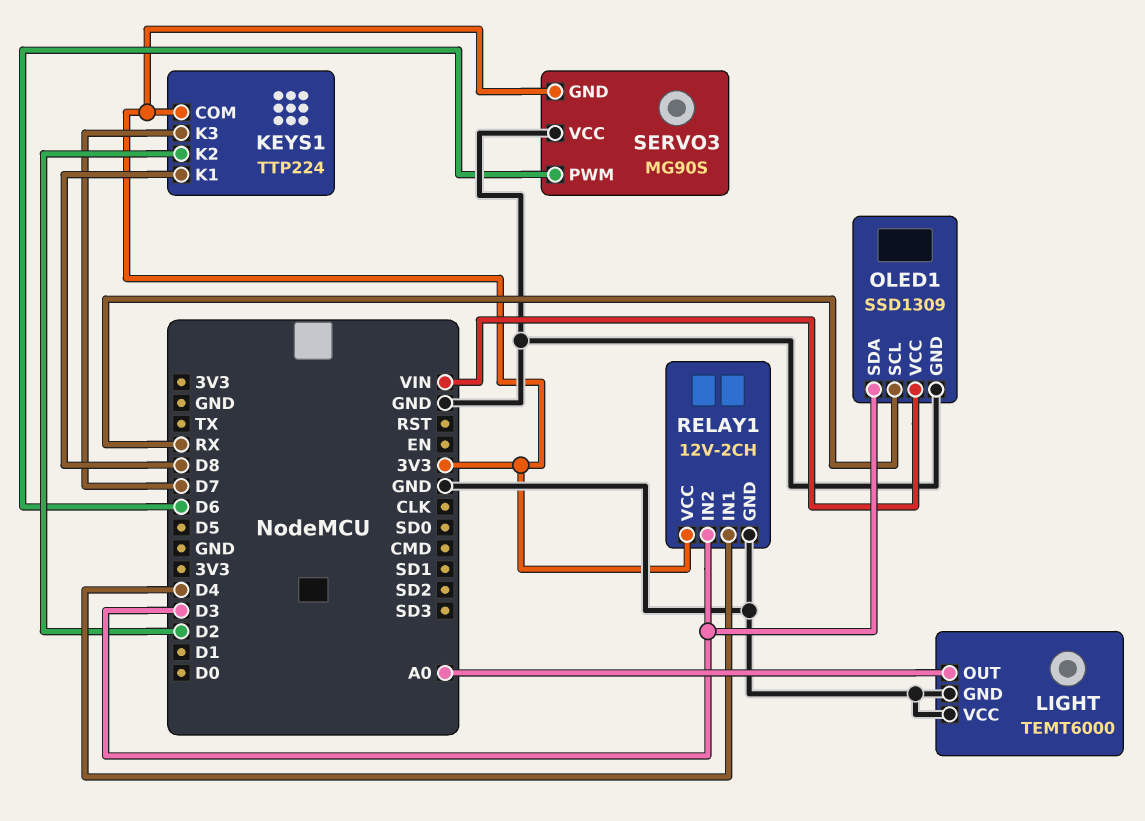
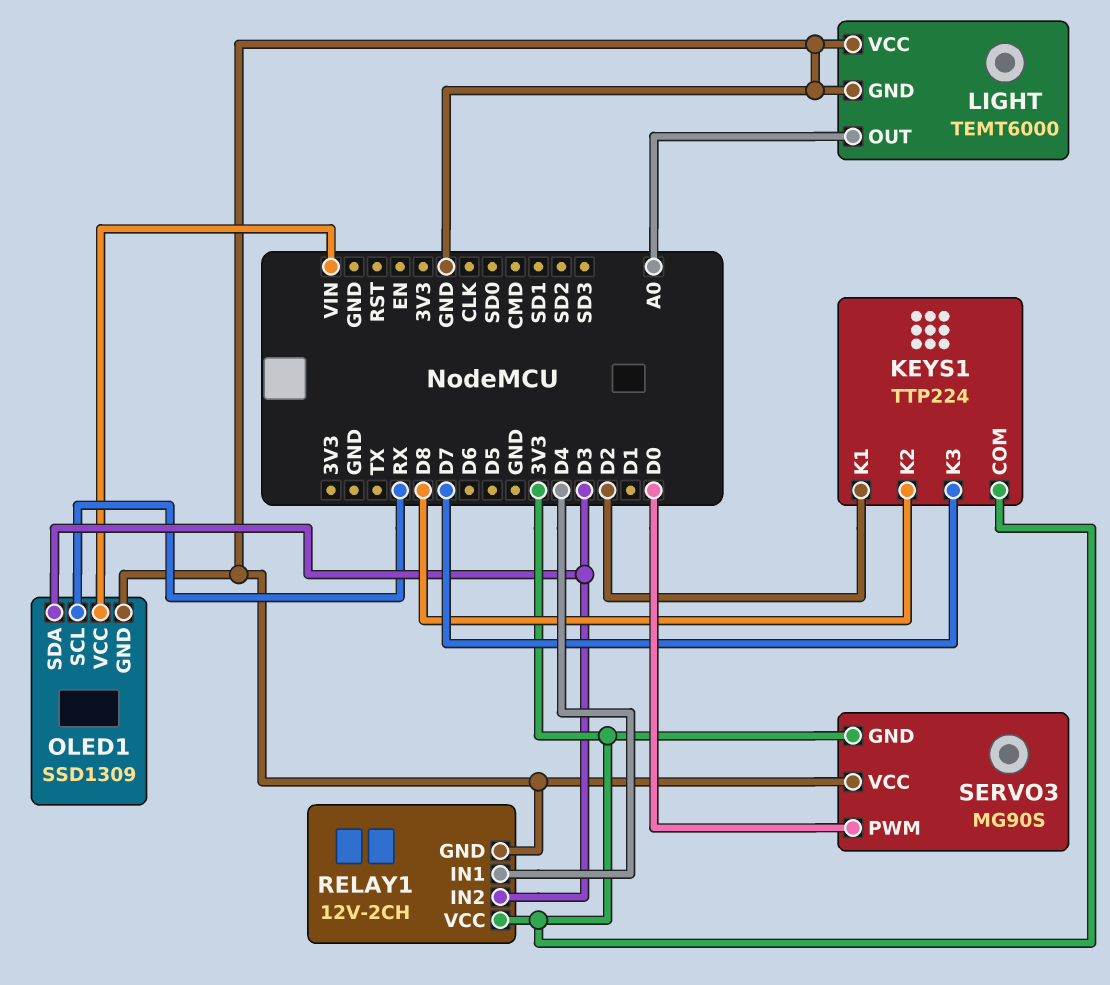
KEYS1 pin K1: D8 -> D2
KEYS1 pin K2: D2 -> D8
SERVO3 pin PWM: D6 -> D0

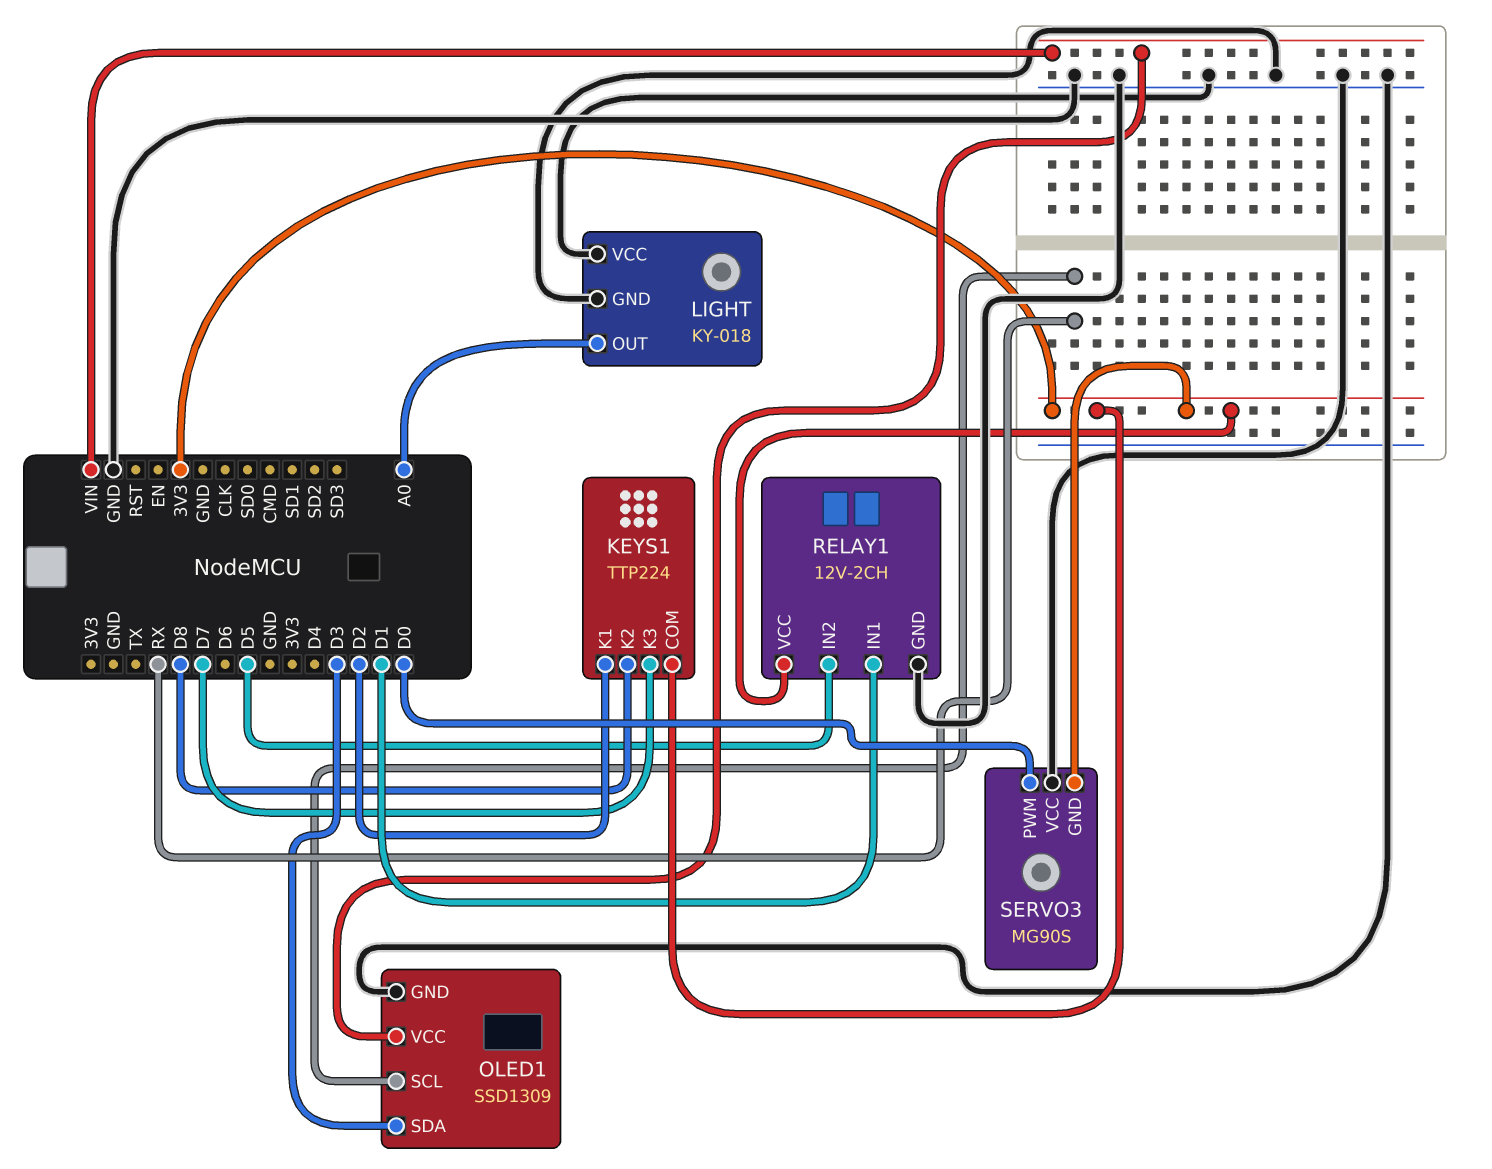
LIGHT: TEMT6000 -> KY-018
RELAY1 pin IN1: D4 -> D1
RELAY1 pin IN2: D3 -> D5

